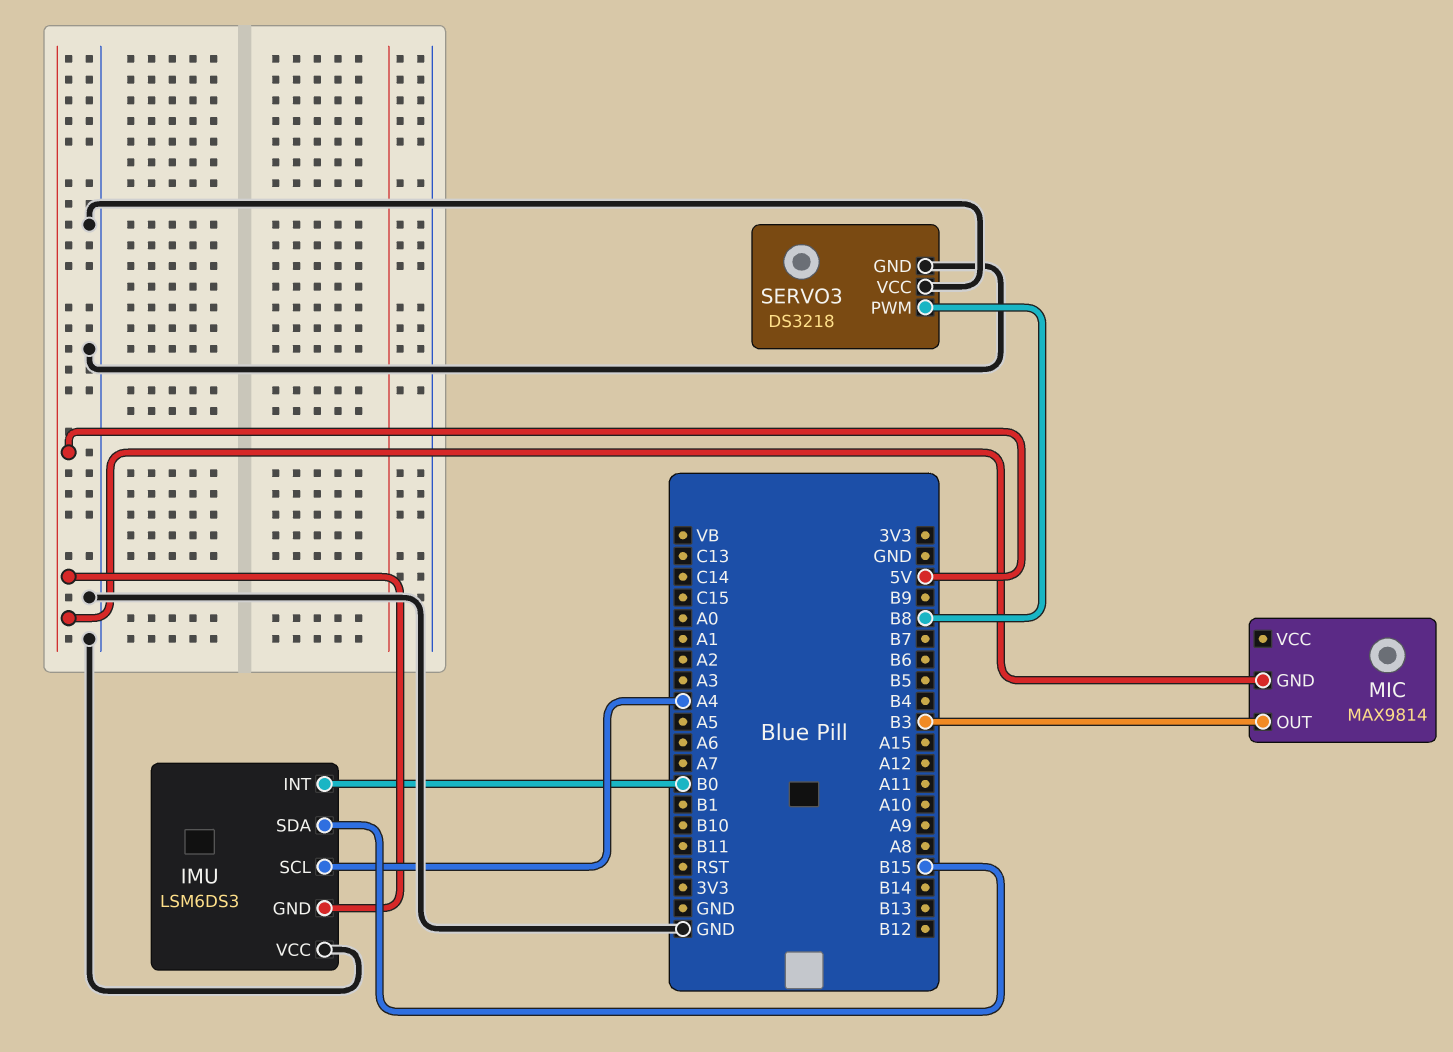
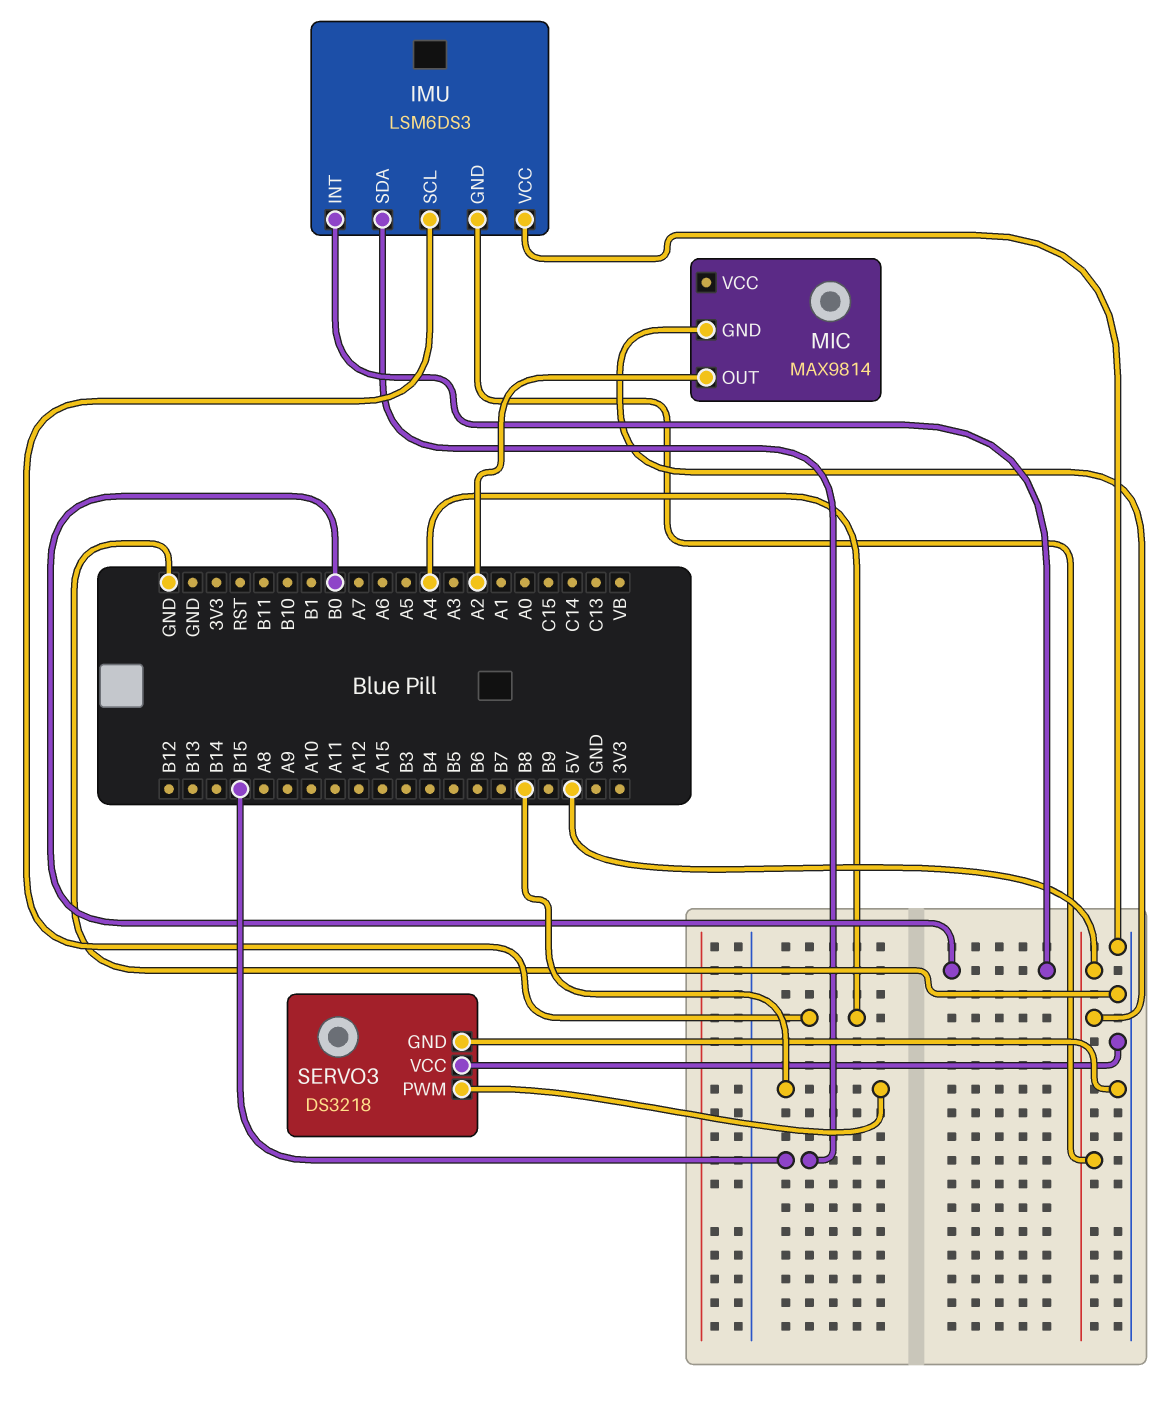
MIC pin OUT: B3 -> A2

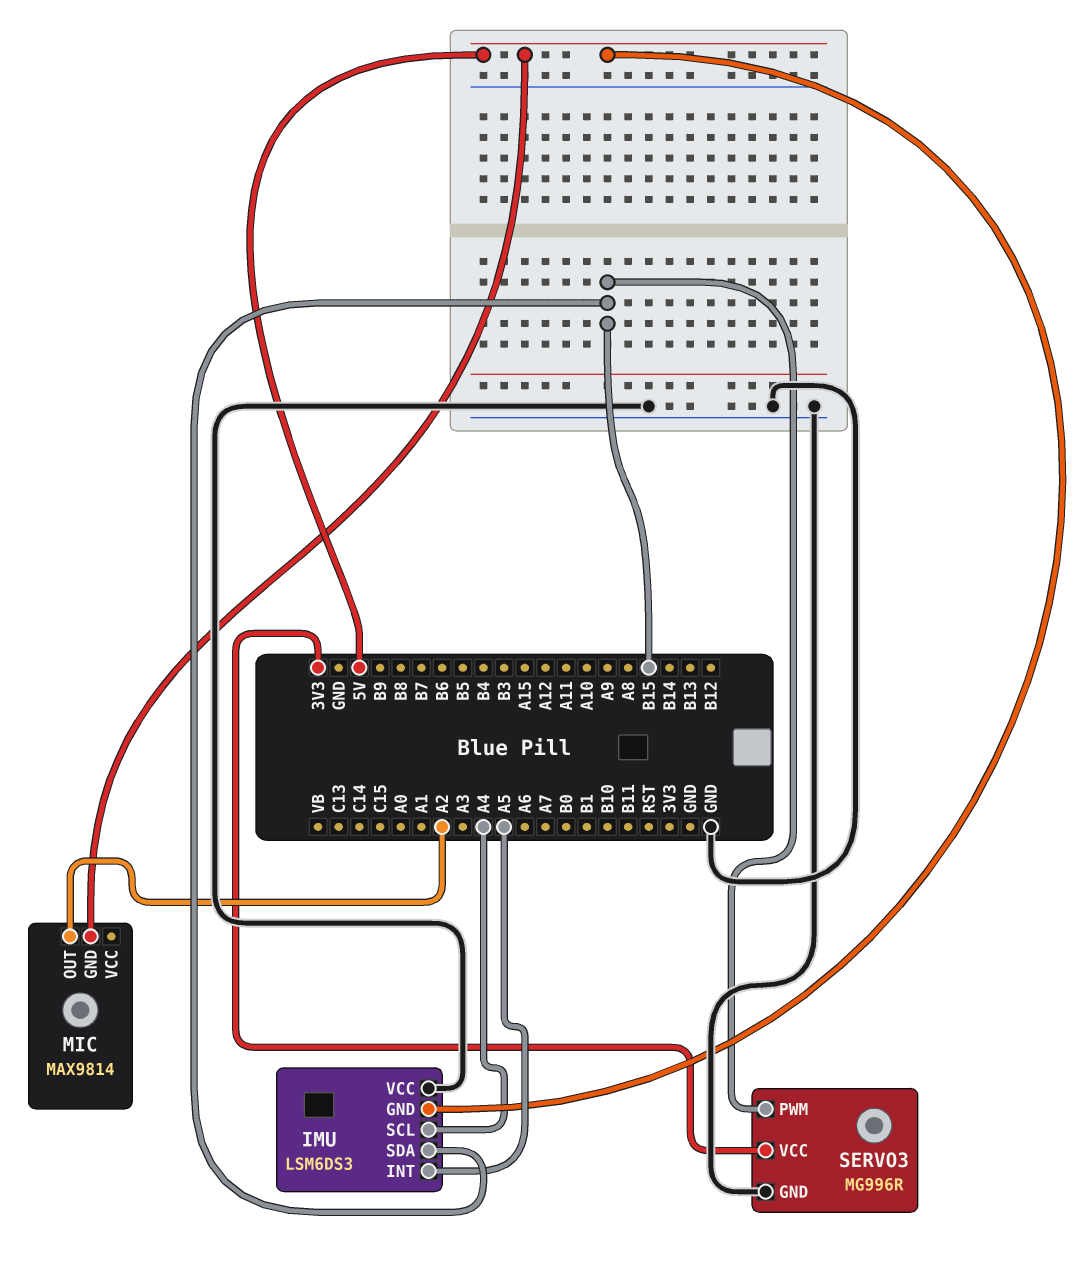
IMU pin INT: B0 -> A5
SERVO3: DS3218 -> MG996R
SERVO3 pin PWM: B8 -> B15
SERVO3 pin VCC: GND -> 3V3

